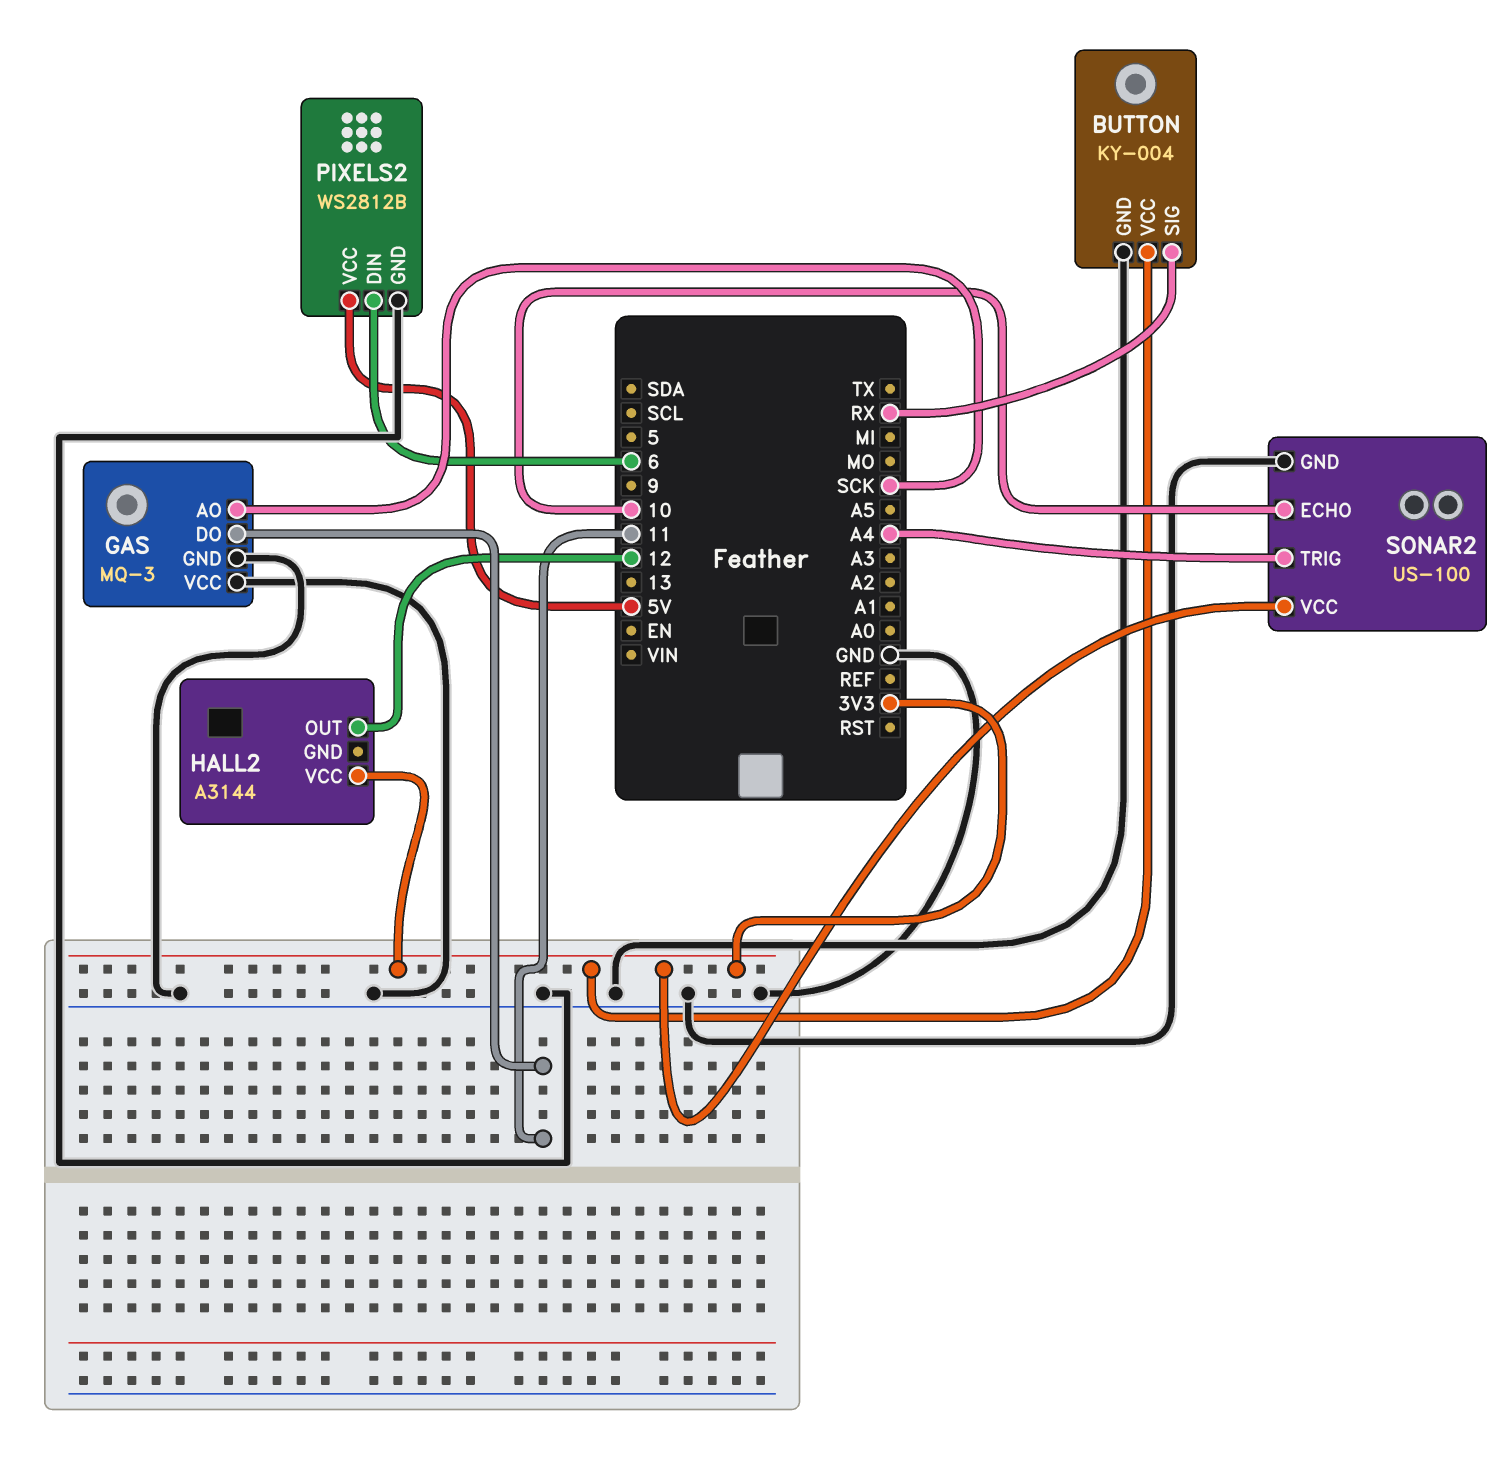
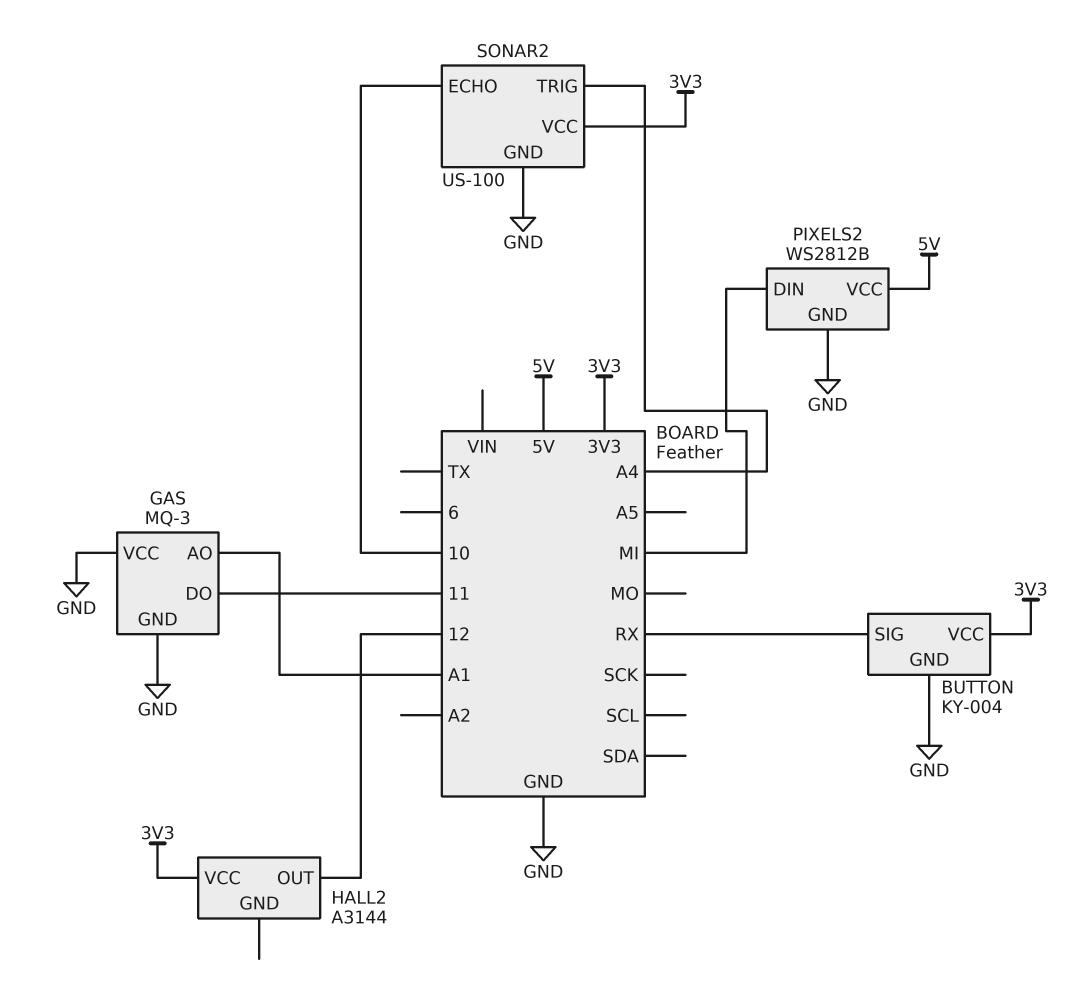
GAS pin AO: SCK -> A1
PIXELS2 pin DIN: 6 -> MI

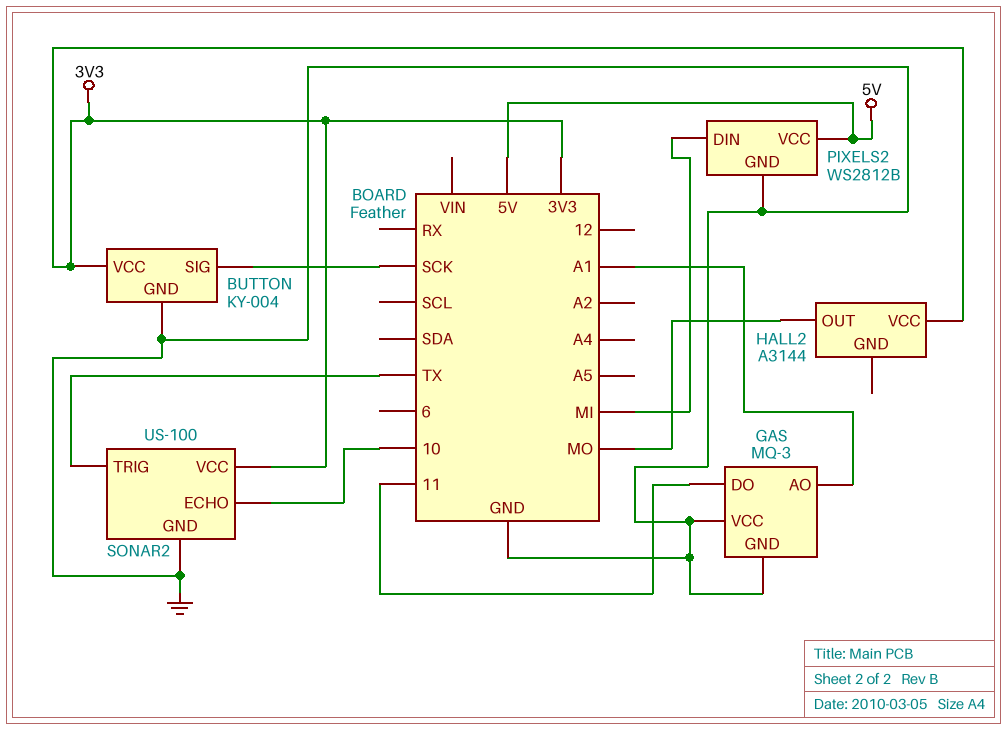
BUTTON pin SIG: RX -> SCK
HALL2 pin OUT: 12 -> MO
SONAR2 pin TRIG: A4 -> TX

